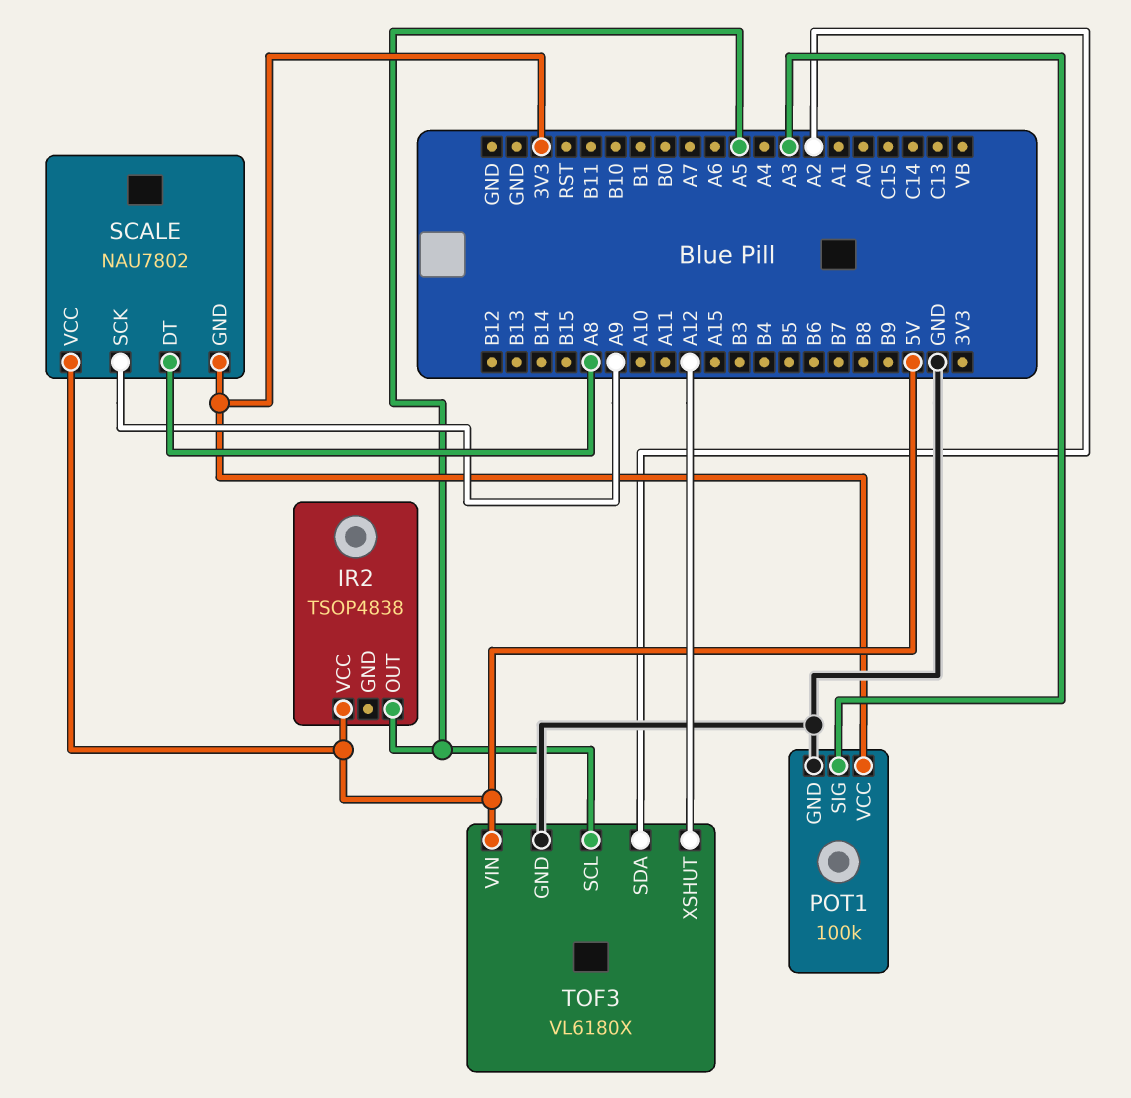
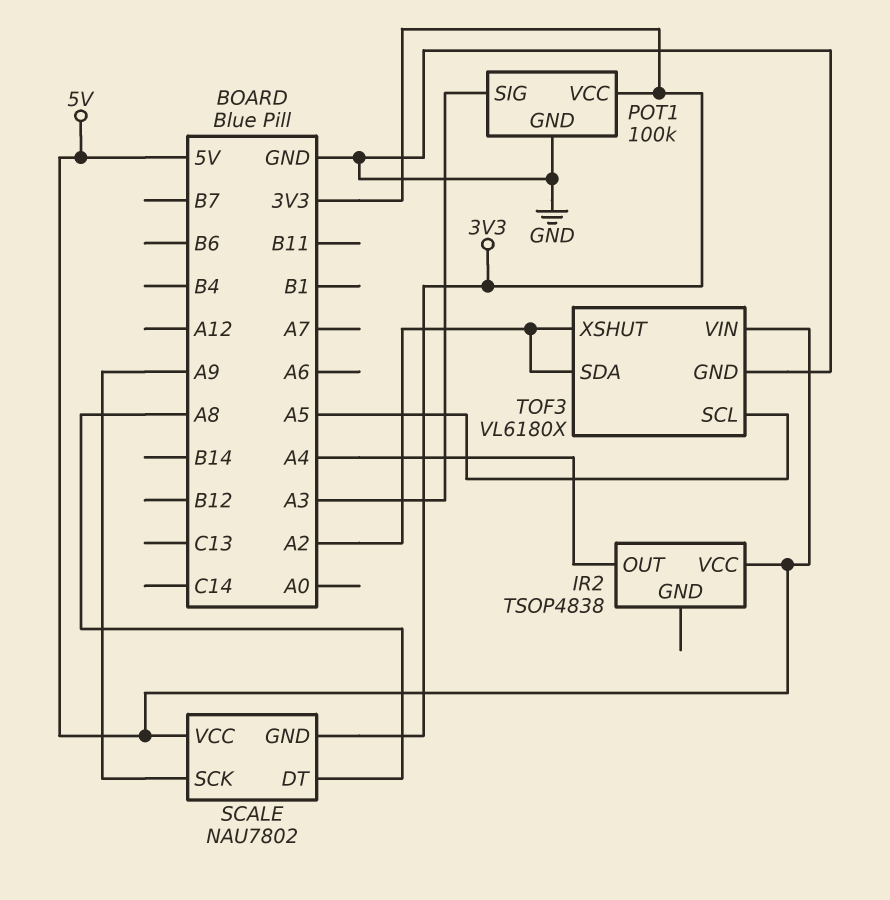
IR2 pin OUT: A5 -> A4
TOF3 pin XSHUT: A12 -> A2

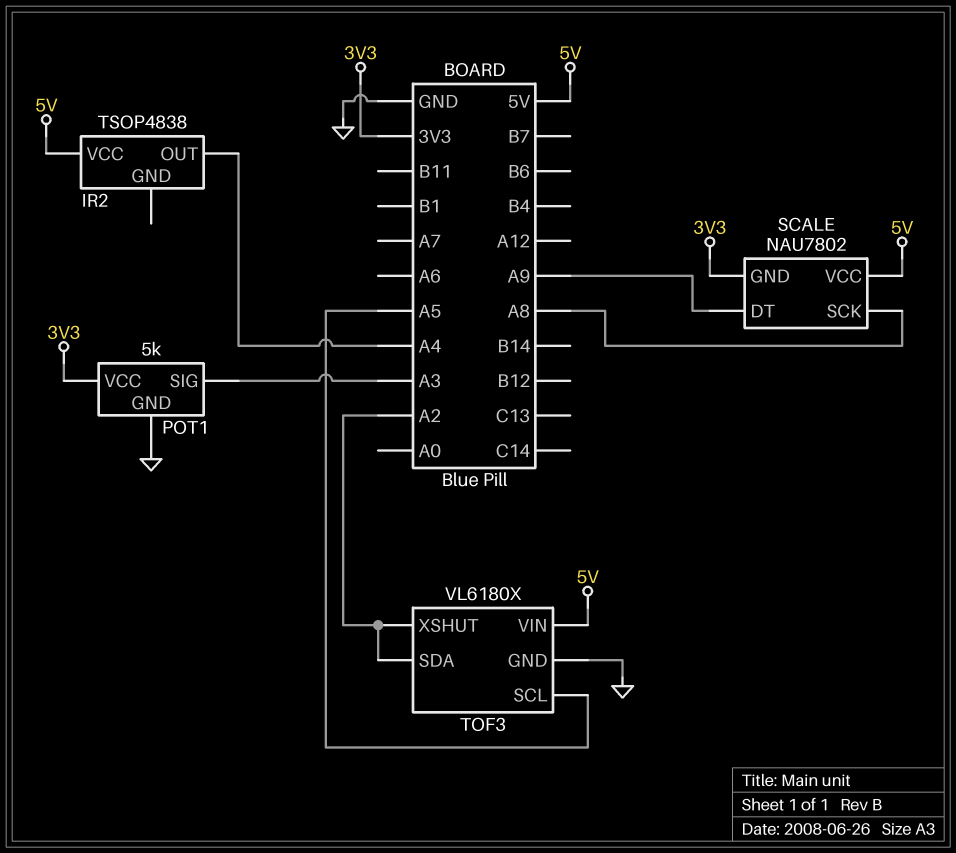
POT1: 100k -> 5k
SCALE pin DT: A8 -> A9
SCALE pin SCK: A9 -> A8

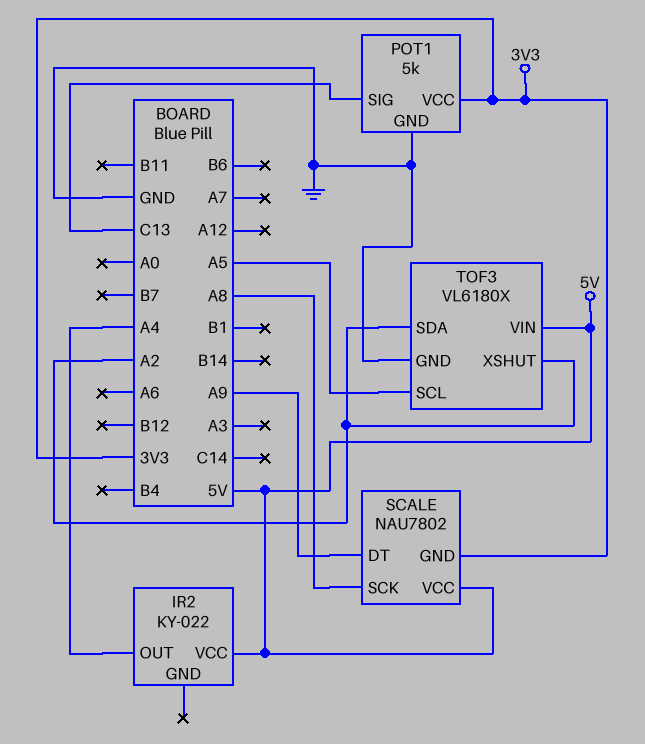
IR2: TSOP4838 -> KY-022
POT1 pin SIG: A3 -> C13

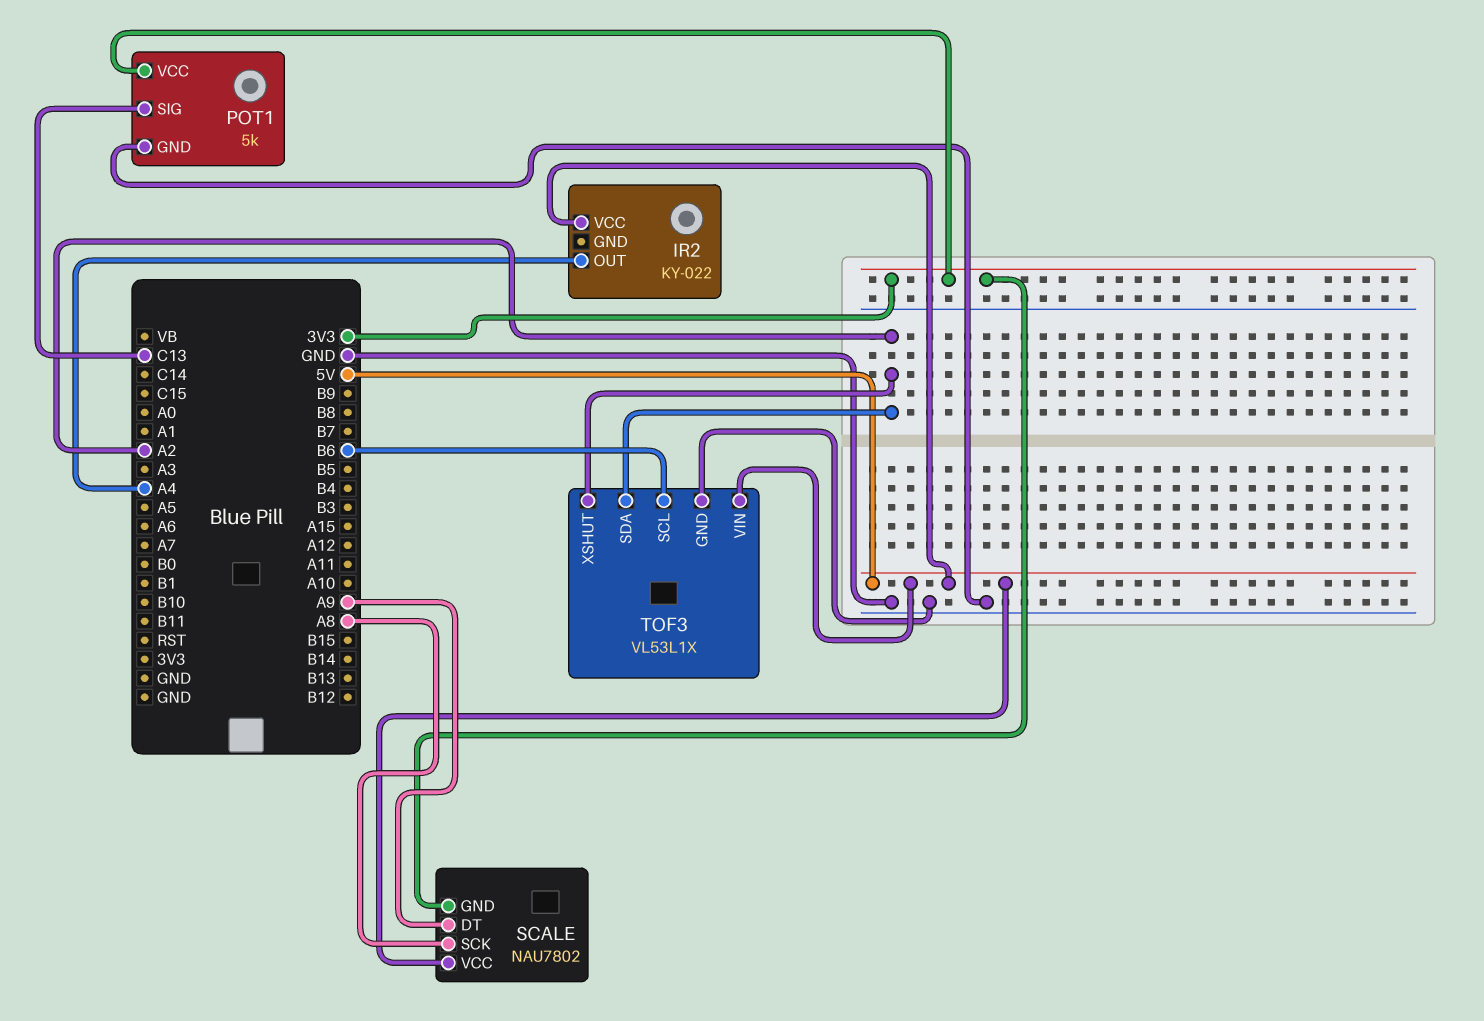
TOF3: VL6180X -> VL53L1X
TOF3 pin SCL: A5 -> B6

